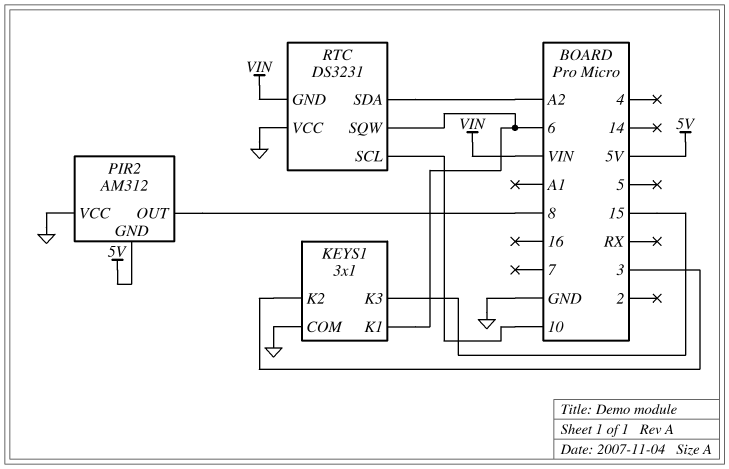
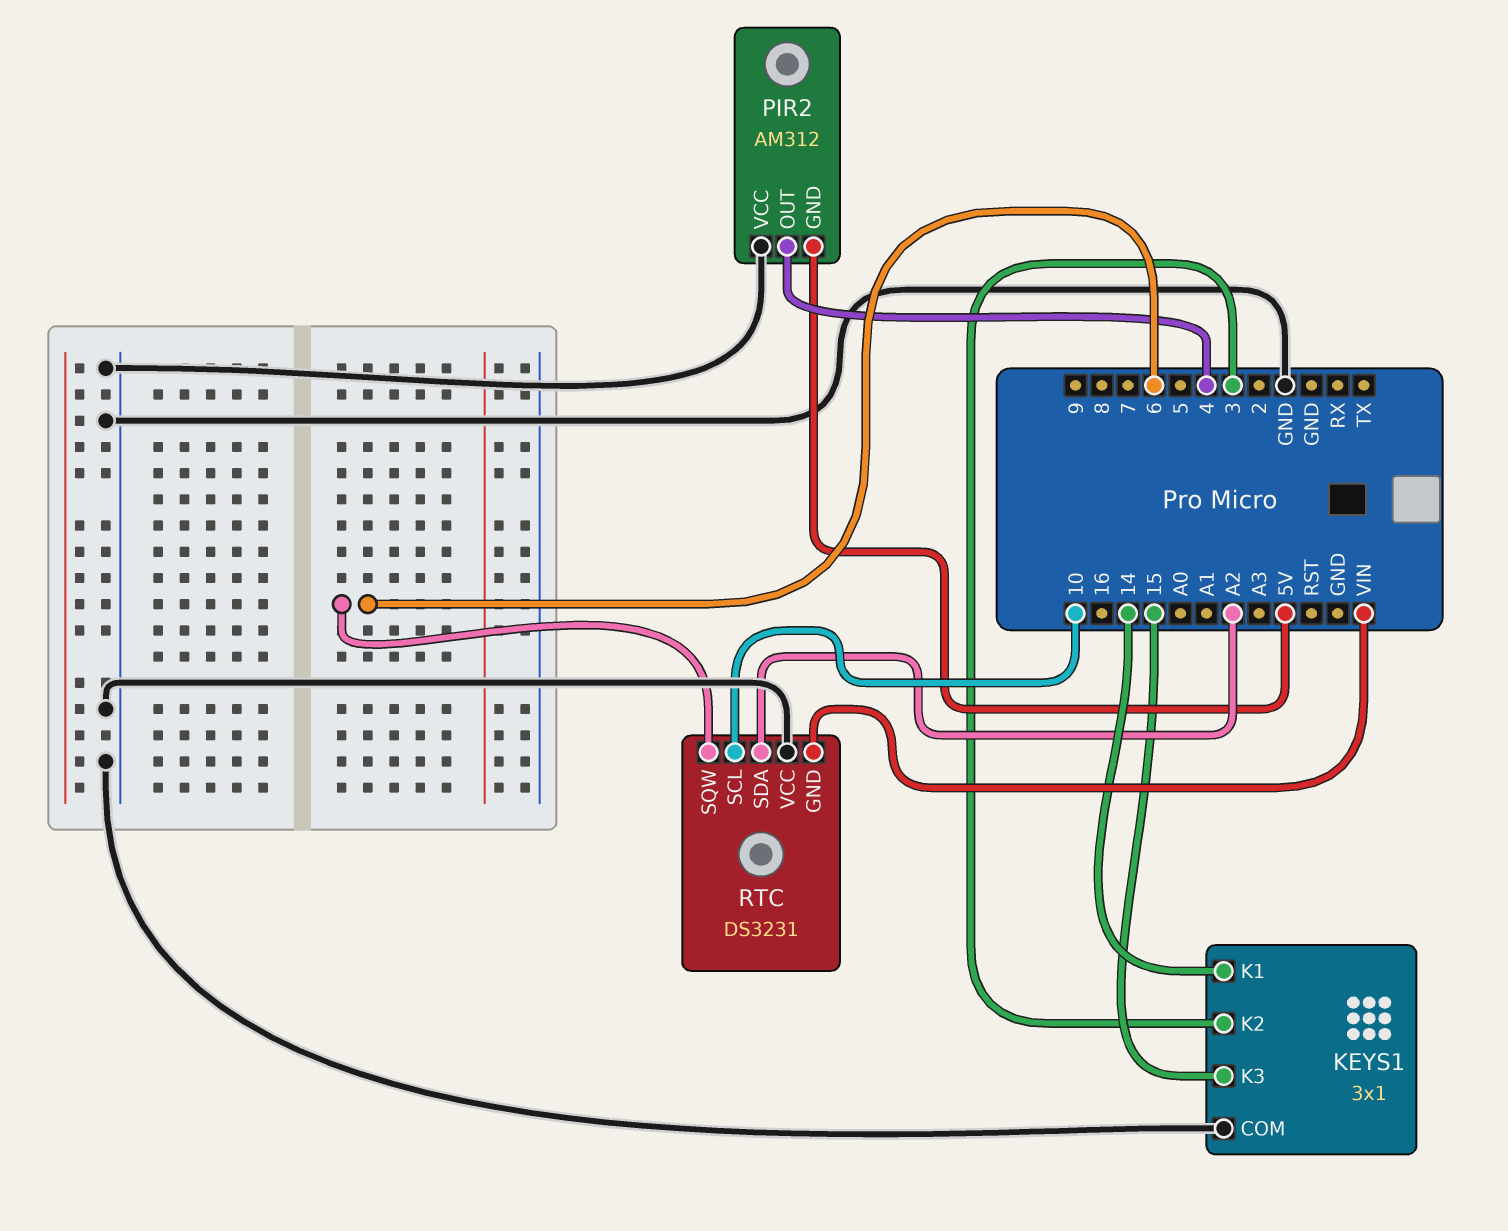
KEYS1 pin K1: 6 -> 14
PIR2 pin OUT: 8 -> 4

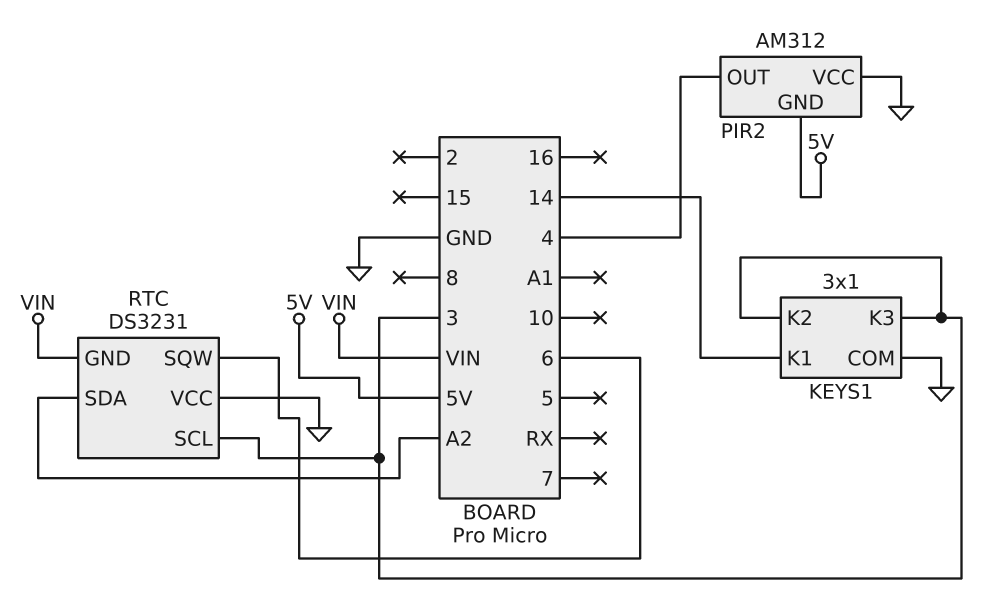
KEYS1 pin K3: 15 -> 3
RTC pin SCL: 10 -> 3

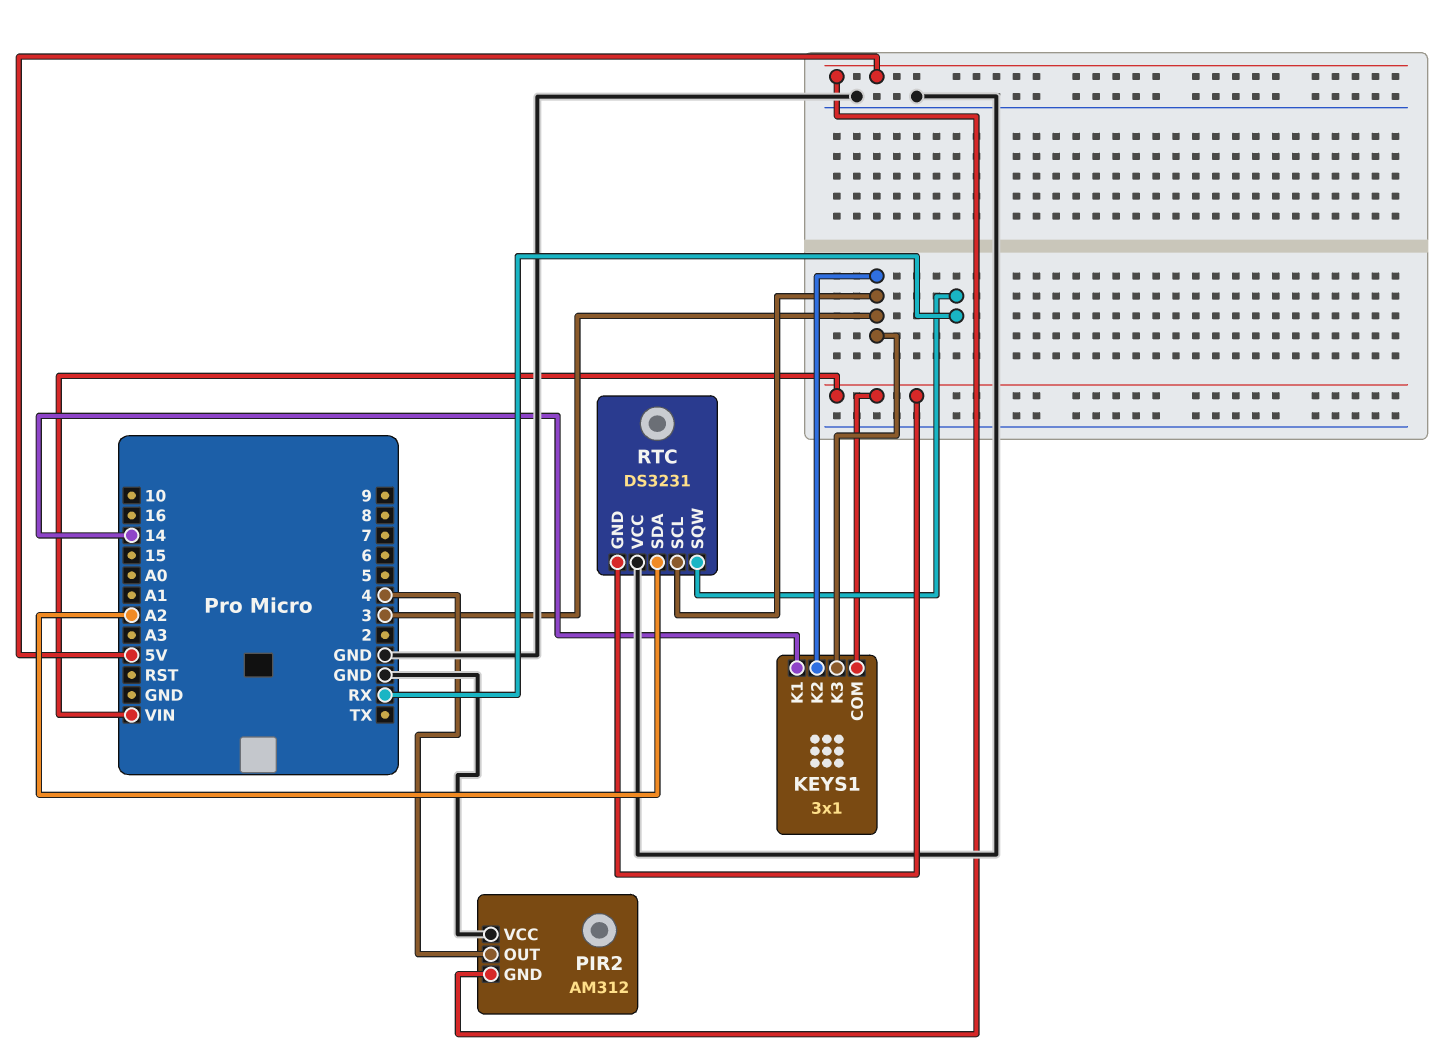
KEYS1 pin COM: GND -> VIN
RTC pin SQW: 6 -> RX

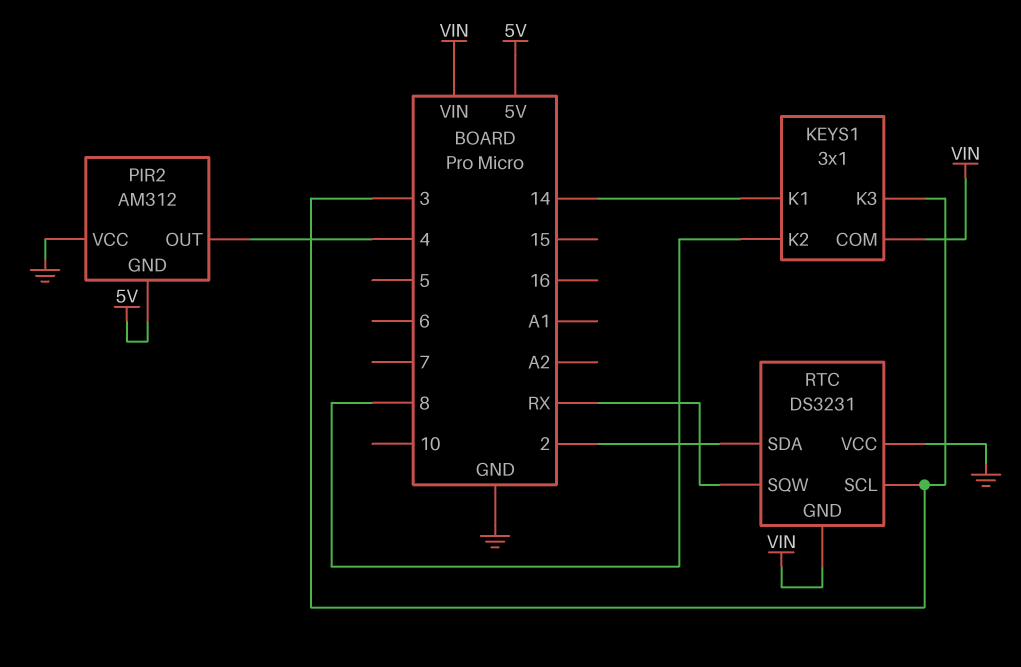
KEYS1 pin K2: 3 -> 8
RTC pin SDA: A2 -> 2

